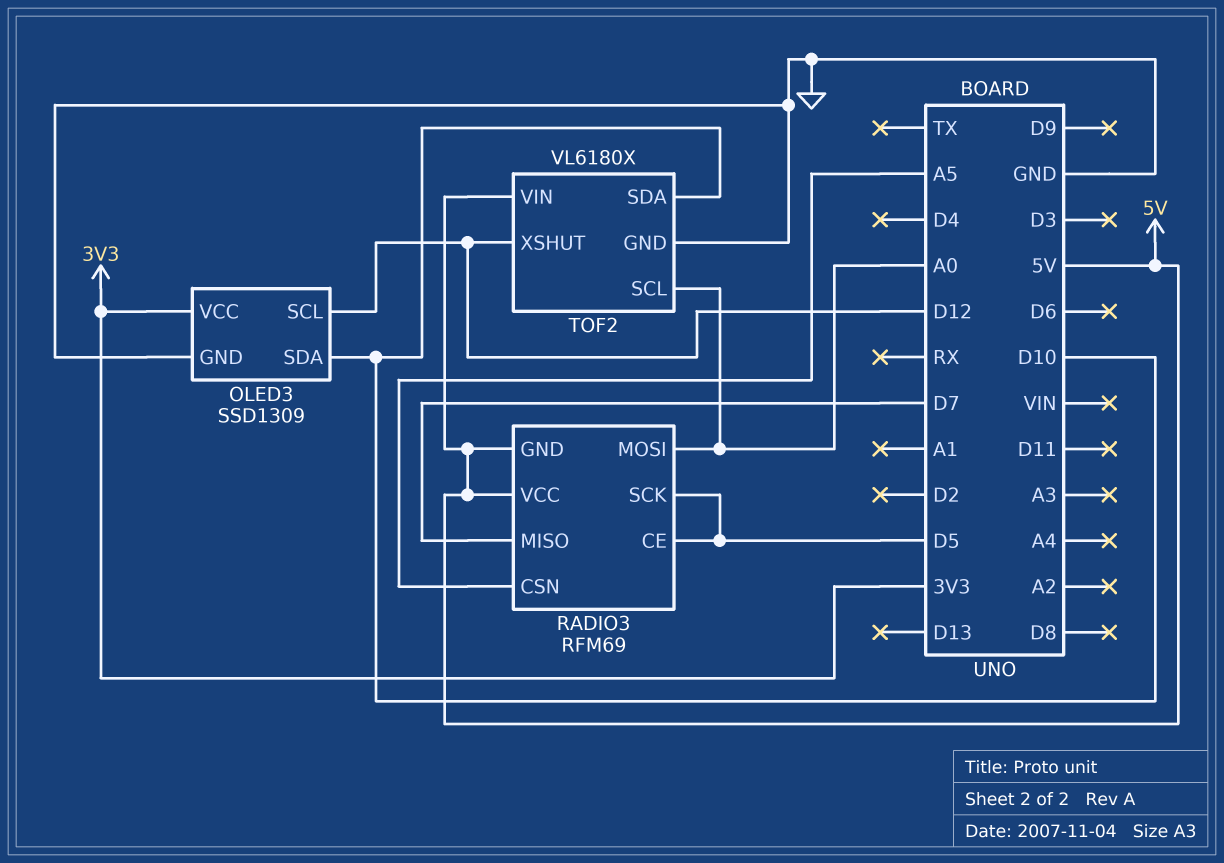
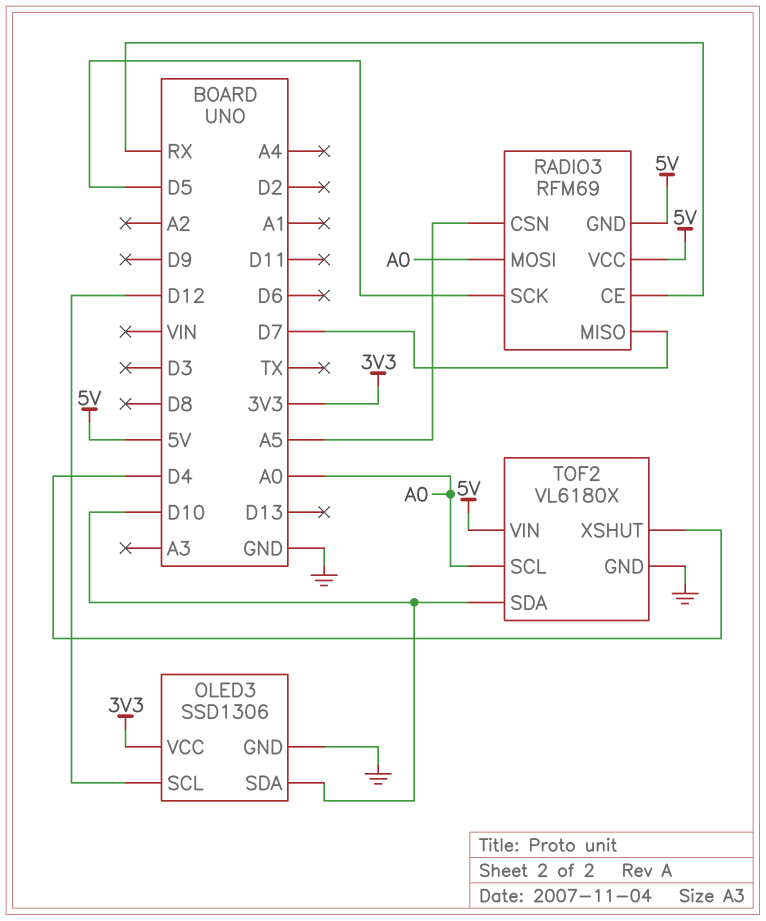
OLED3: SSD1309 -> SSD1306
RADIO3 pin CE: D5 -> RX
TOF2 pin XSHUT: D12 -> D4

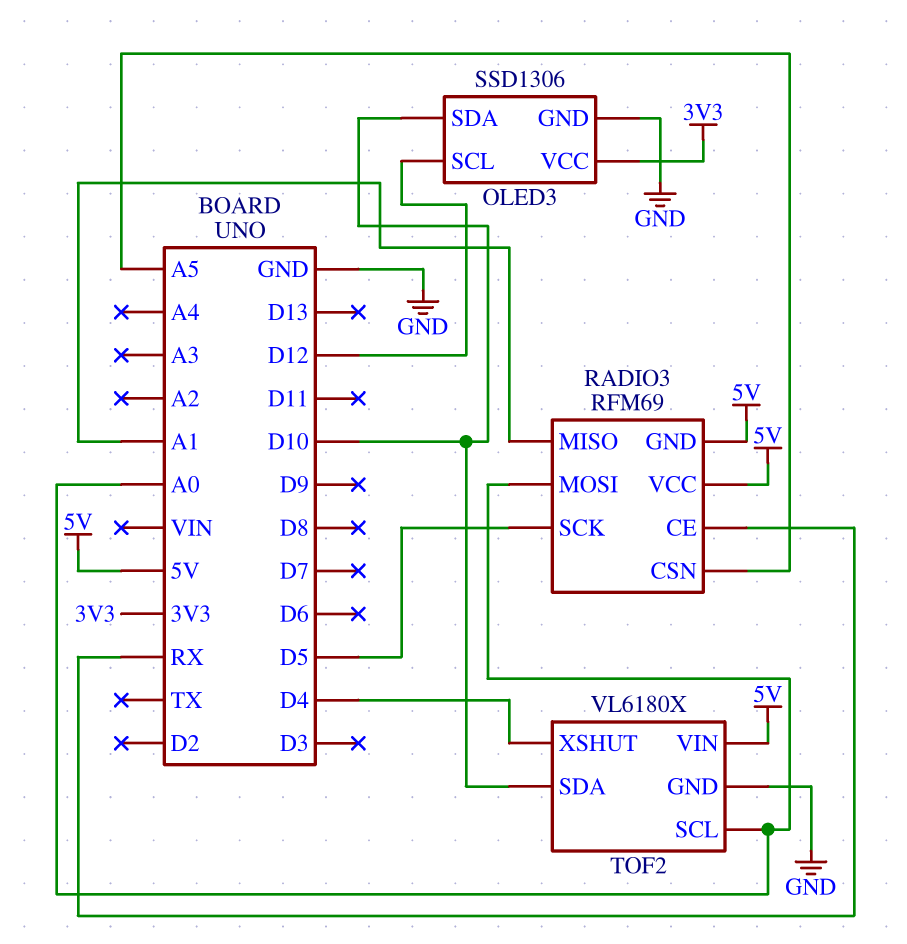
RADIO3 pin MISO: D7 -> A1

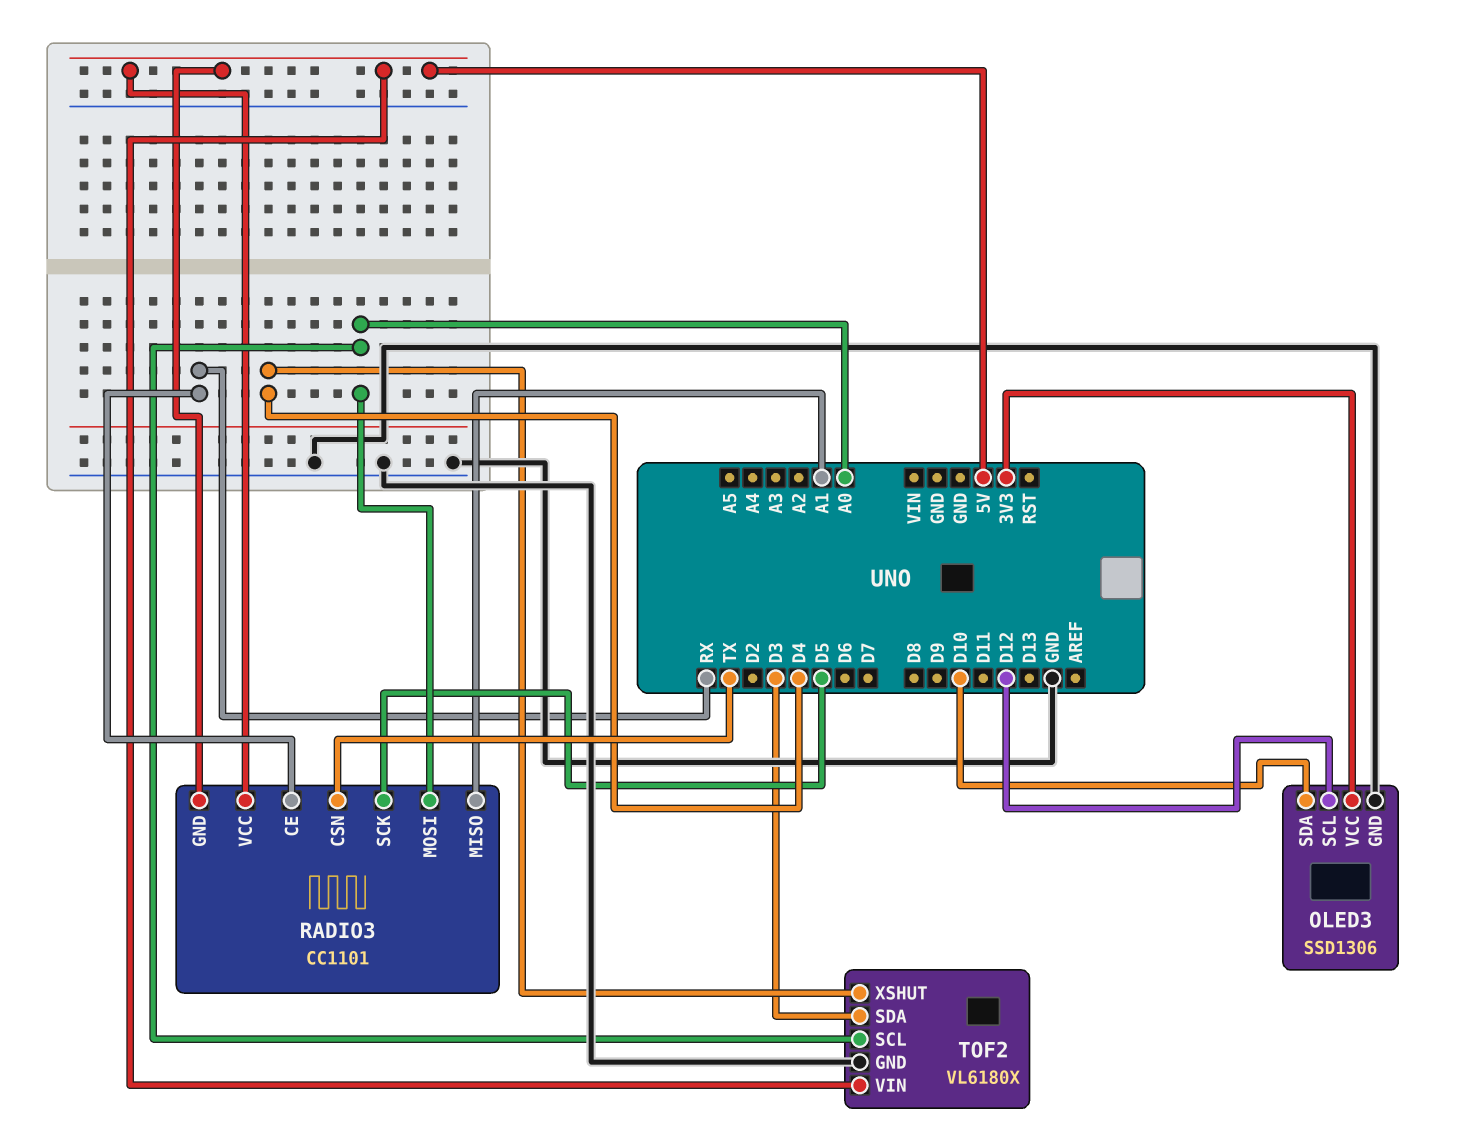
RADIO3: RFM69 -> CC1101
RADIO3 pin CSN: A5 -> TX
TOF2 pin SDA: D10 -> D3

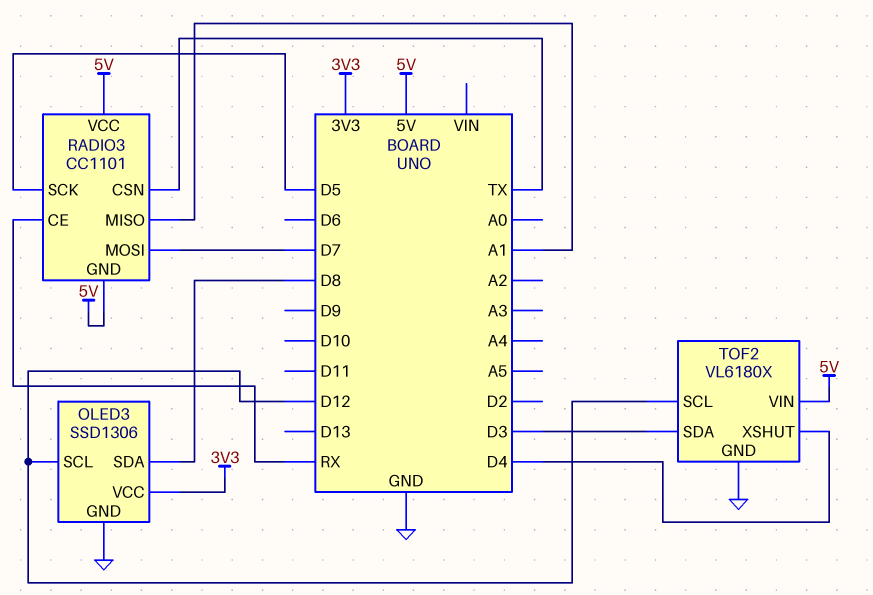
OLED3 pin SDA: D10 -> D8
RADIO3 pin MOSI: A0 -> D7
TOF2 pin SCL: A0 -> D12

